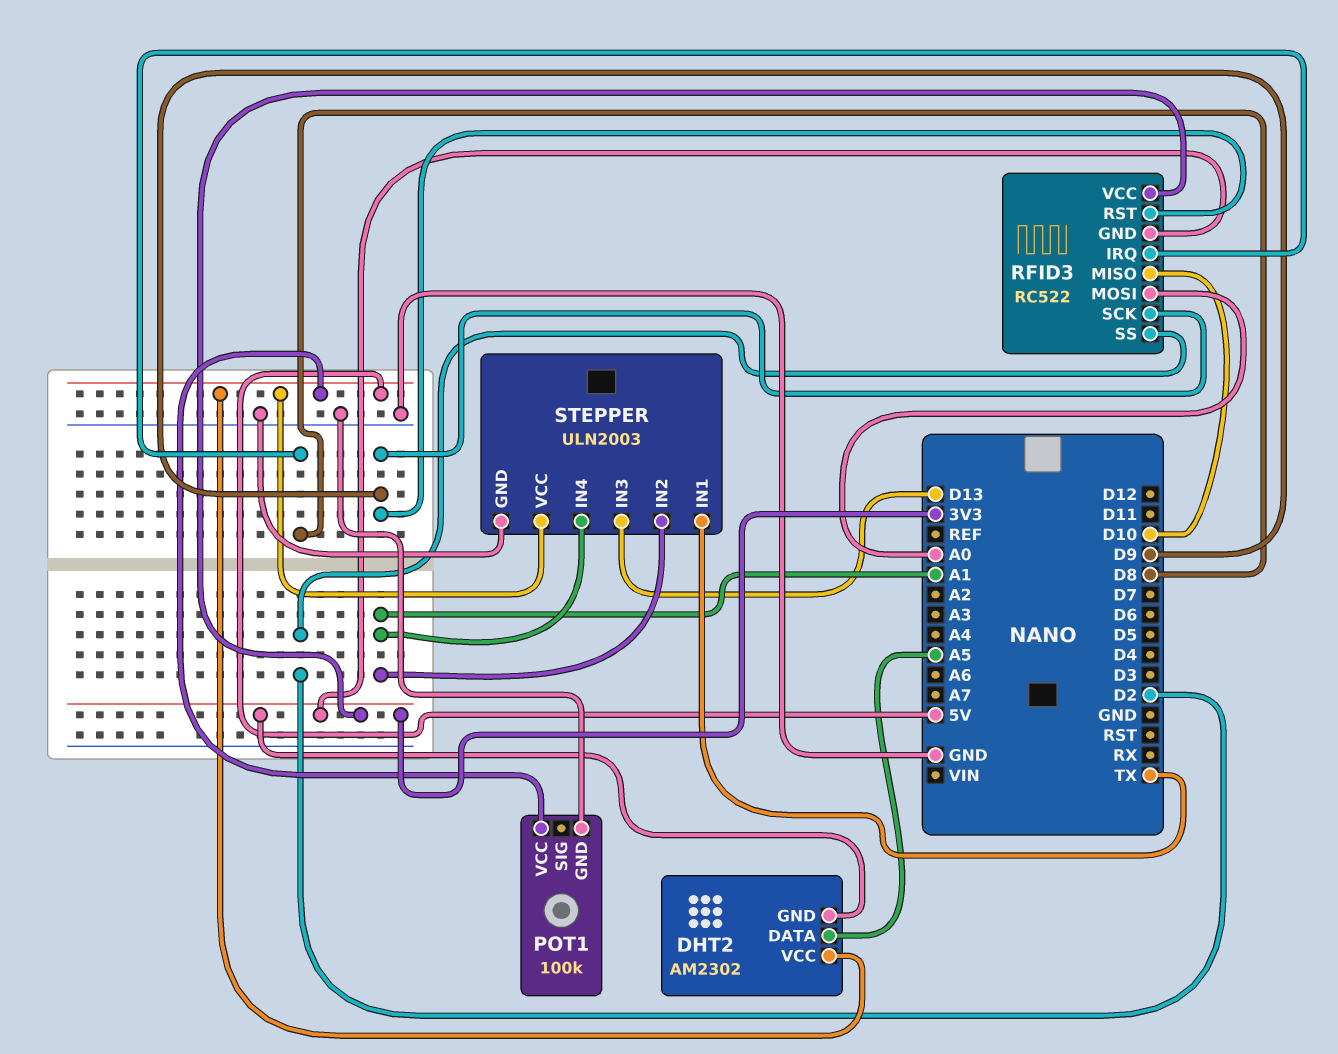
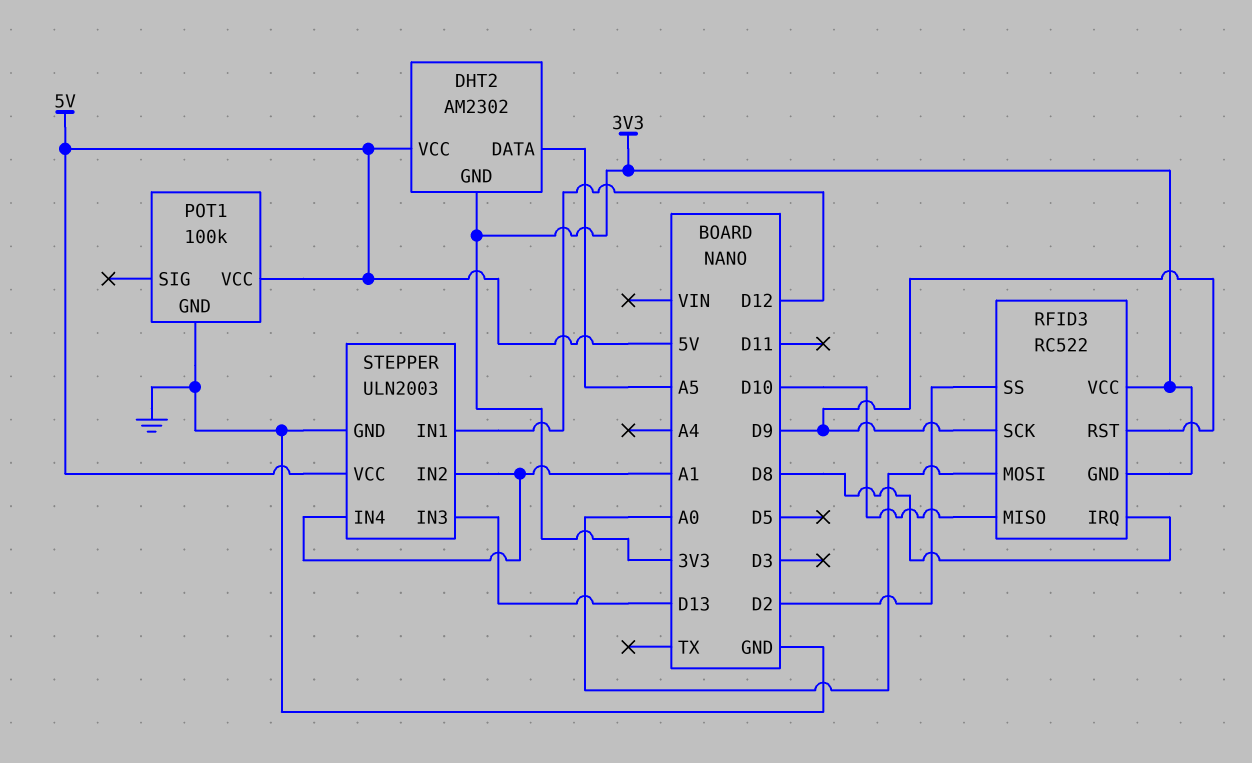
STEPPER pin IN1: TX -> D12

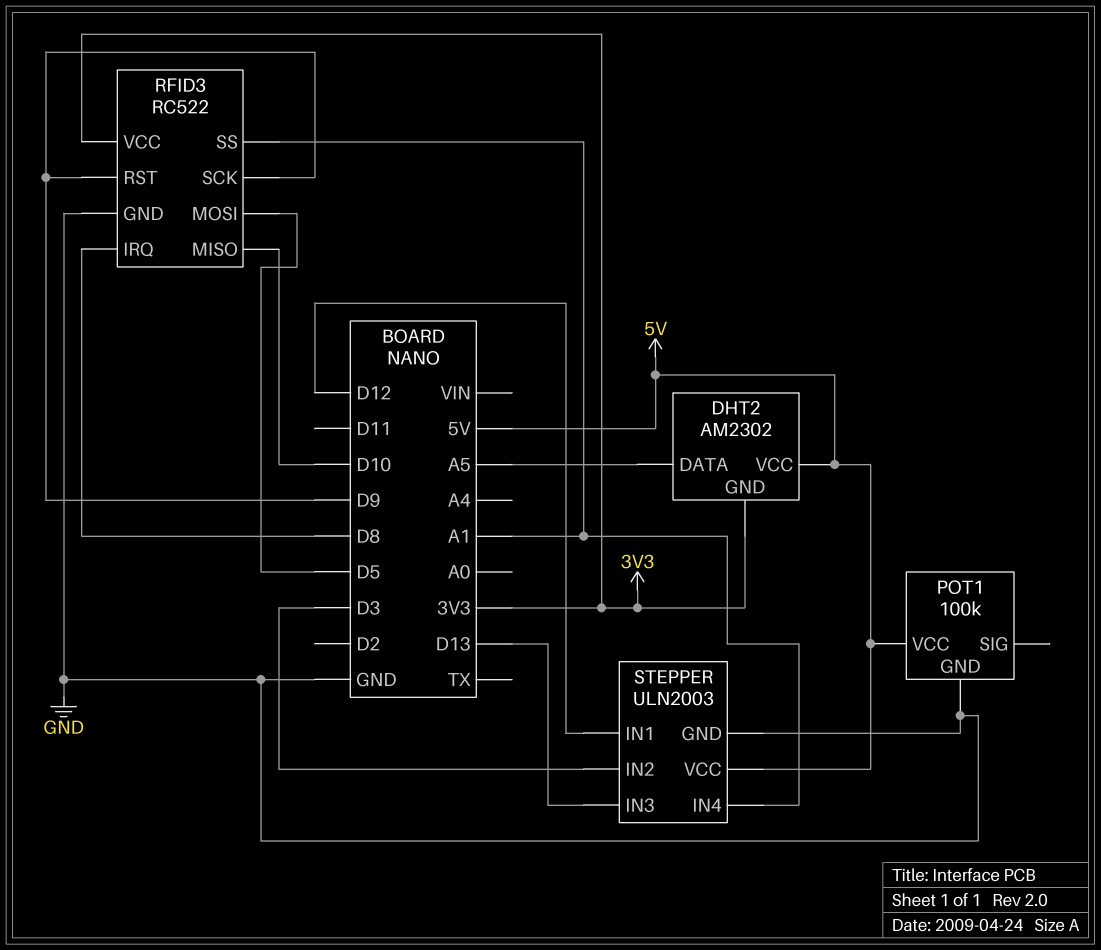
RFID3 pin GND: 3V3 -> GND
RFID3 pin MOSI: A0 -> D5
RFID3 pin SS: D2 -> A1
STEPPER pin IN2: A1 -> D3

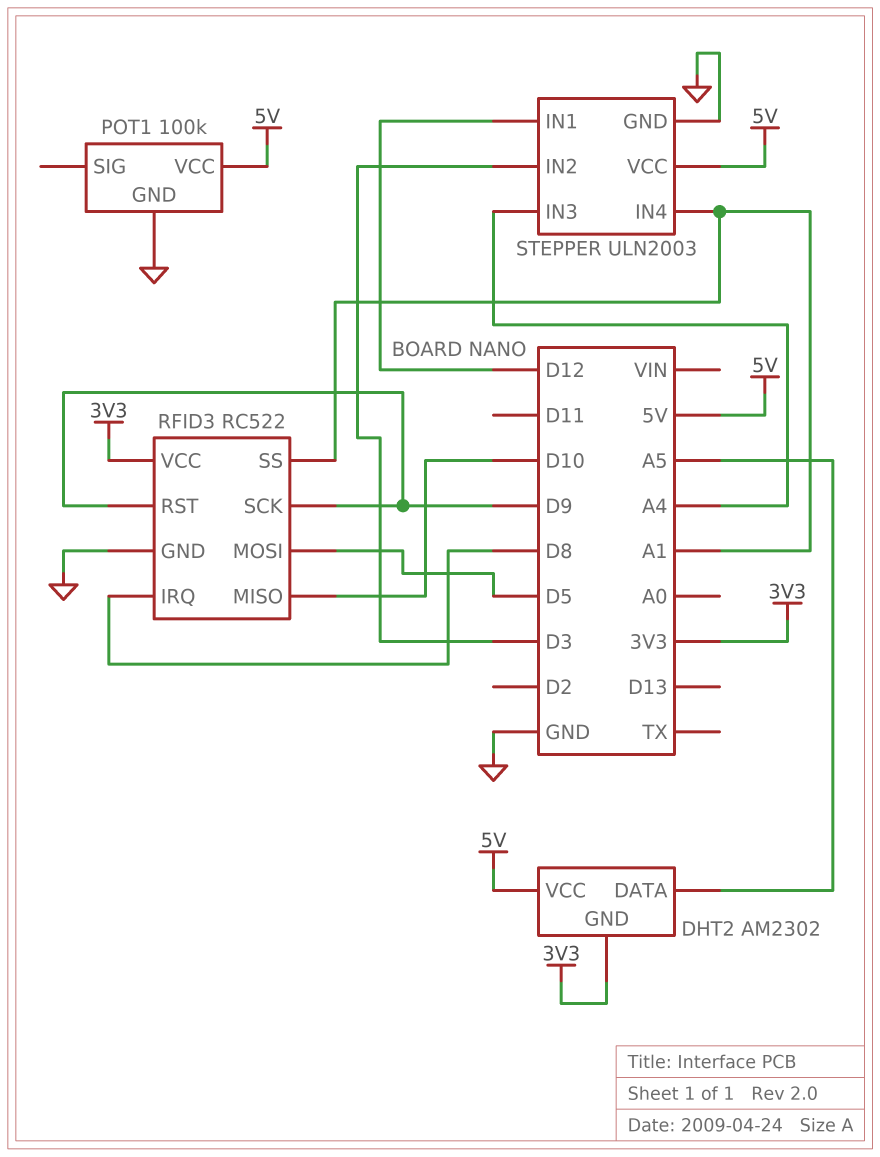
STEPPER pin IN3: D13 -> A4

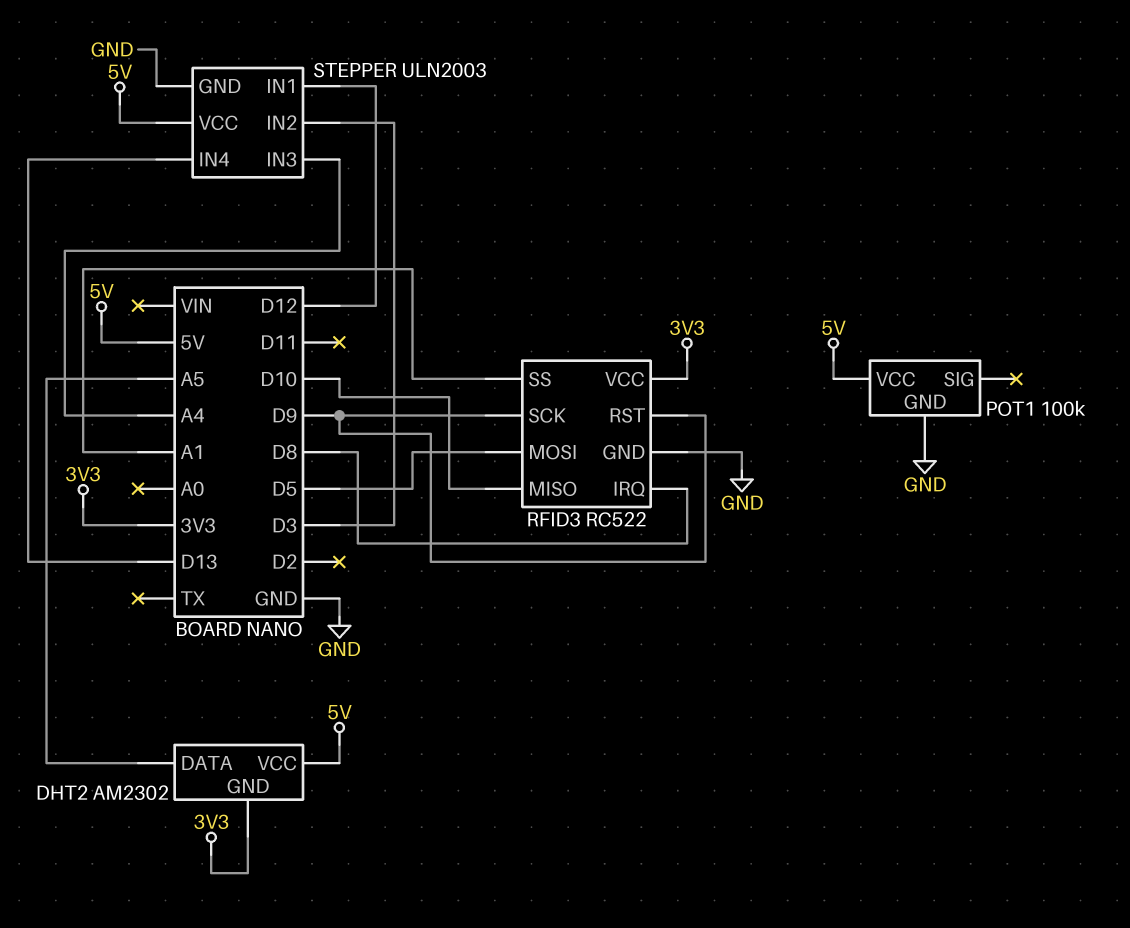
STEPPER pin IN4: A1 -> D13

